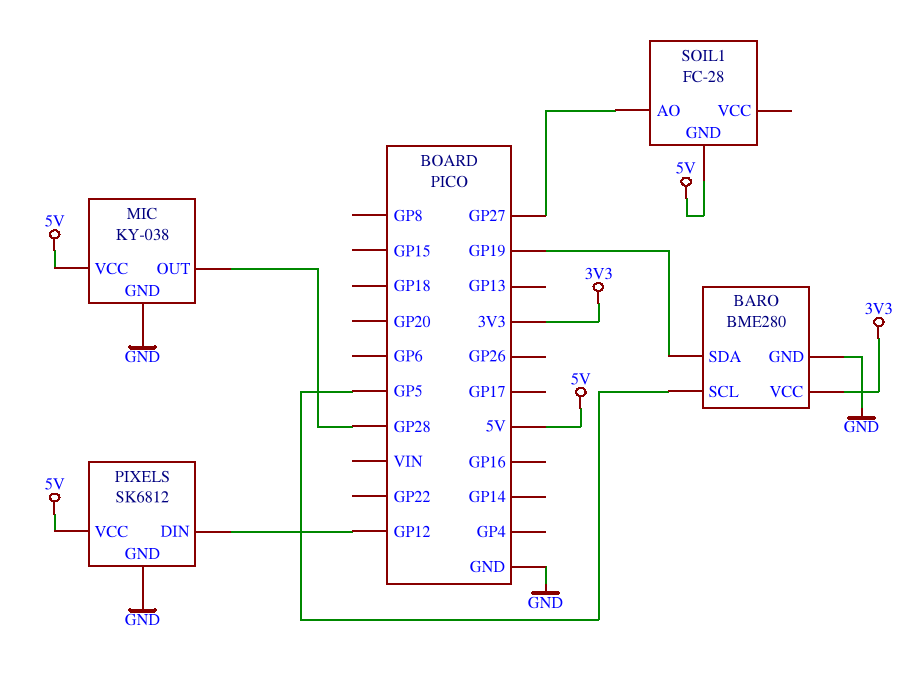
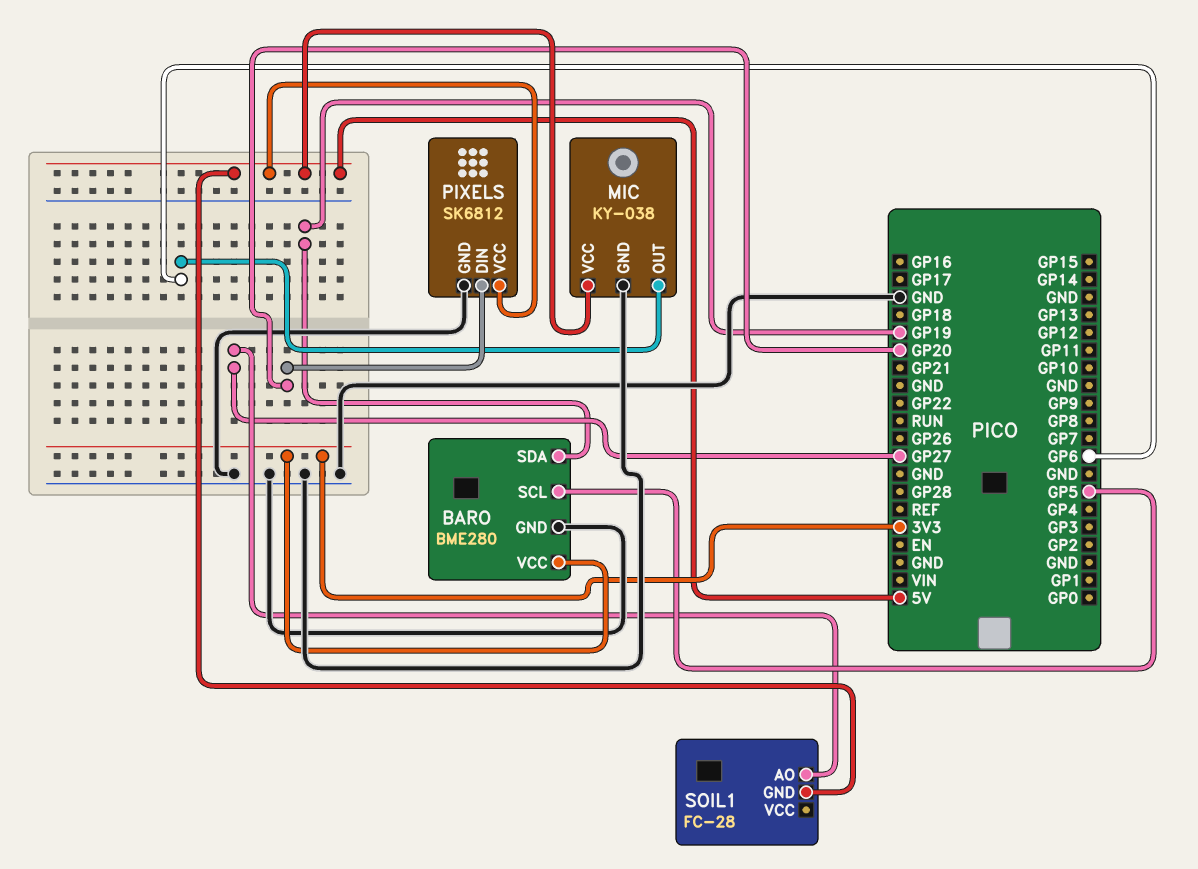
MIC pin OUT: GP28 -> GP6
PIXELS pin DIN: GP12 -> GP20

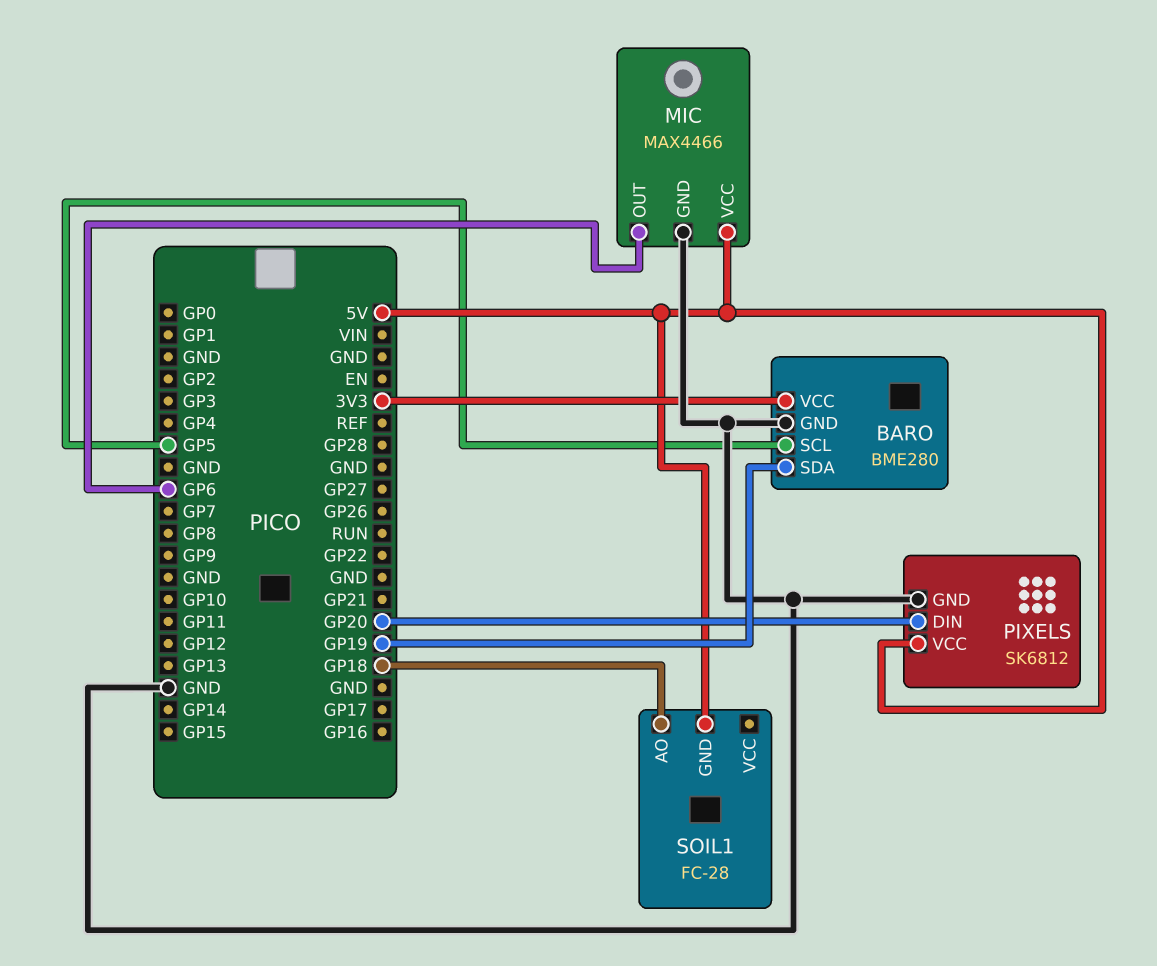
MIC: KY-038 -> MAX4466
SOIL1 pin AO: GP27 -> GP18

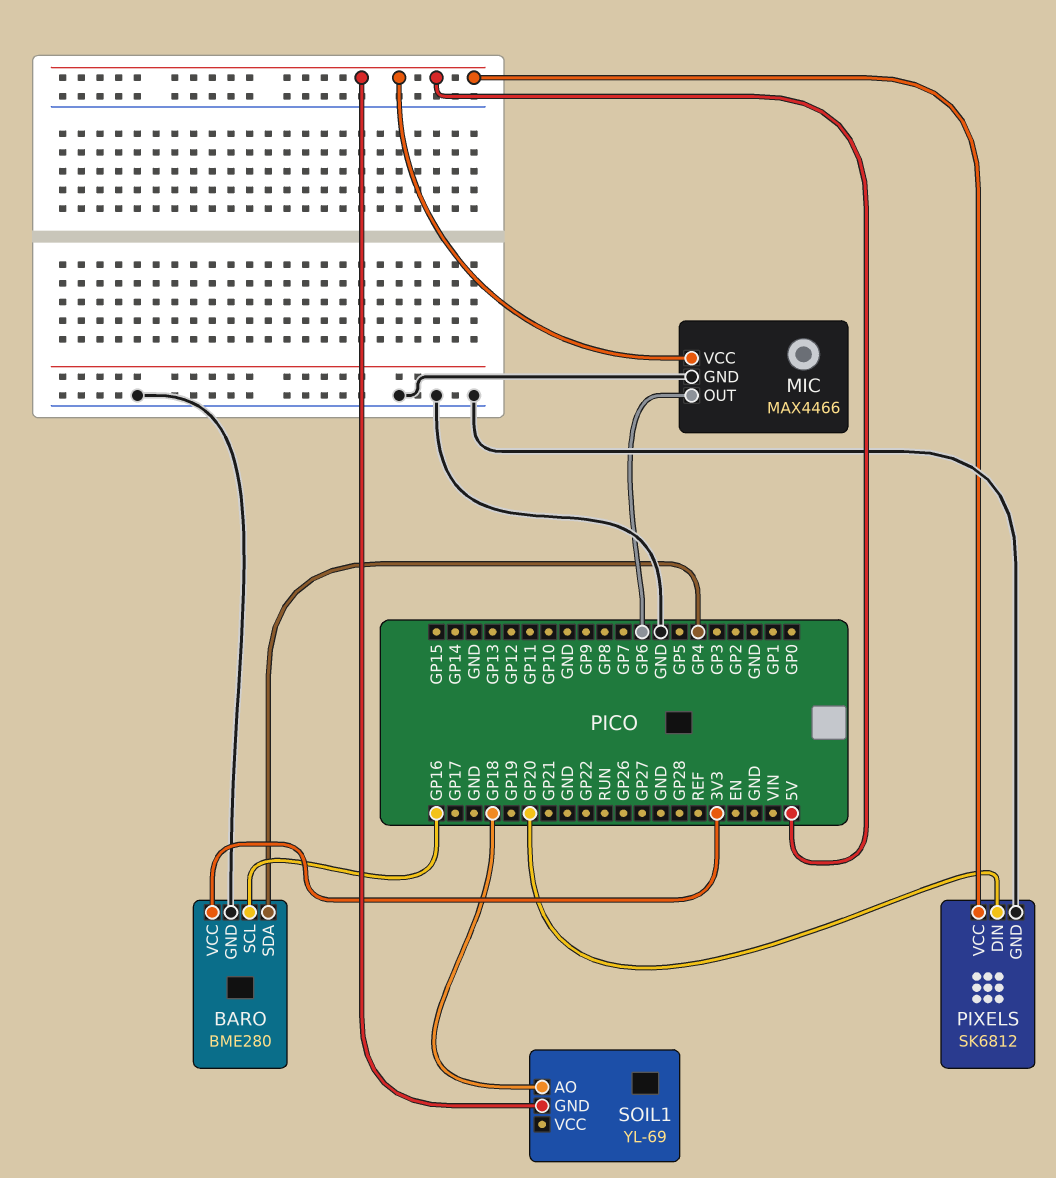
BARO pin SCL: GP5 -> GP16
BARO pin SDA: GP19 -> GP4
SOIL1: FC-28 -> YL-69

